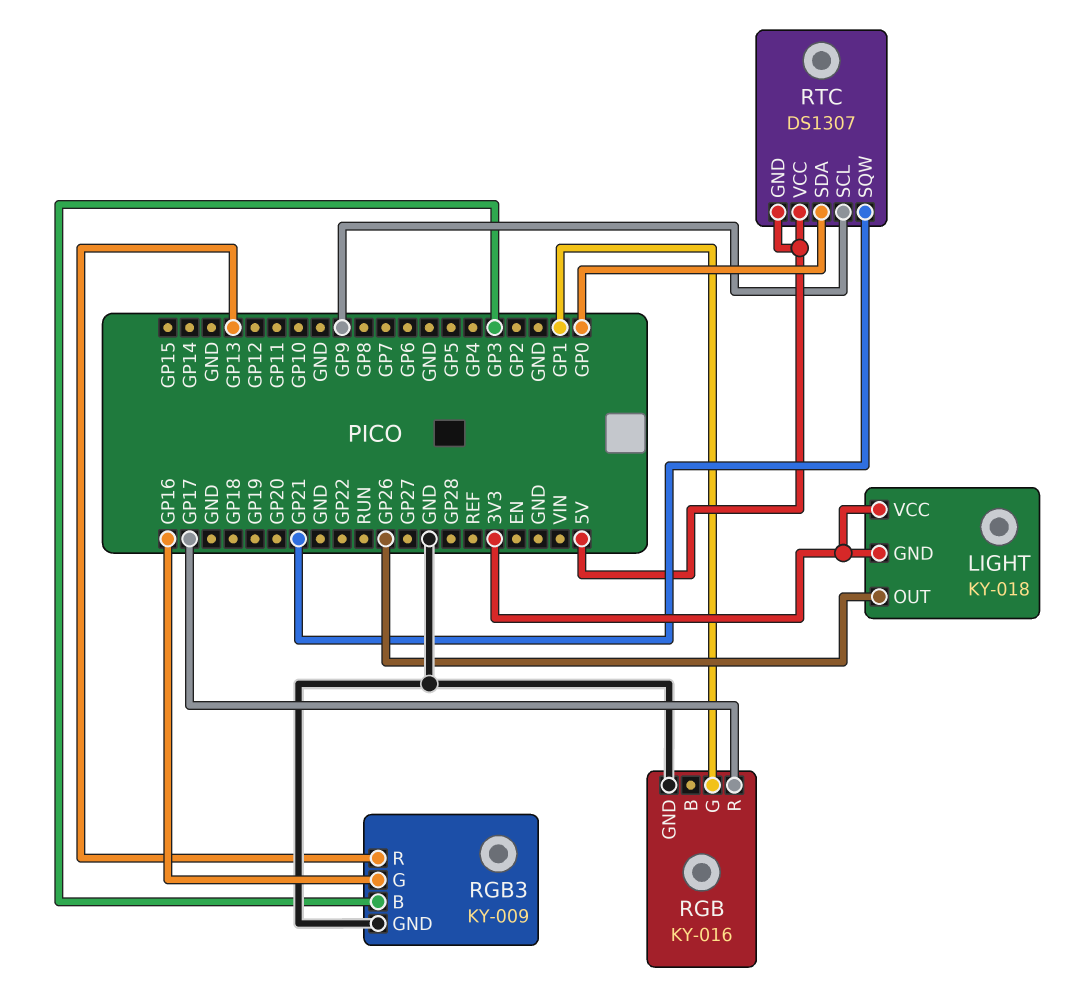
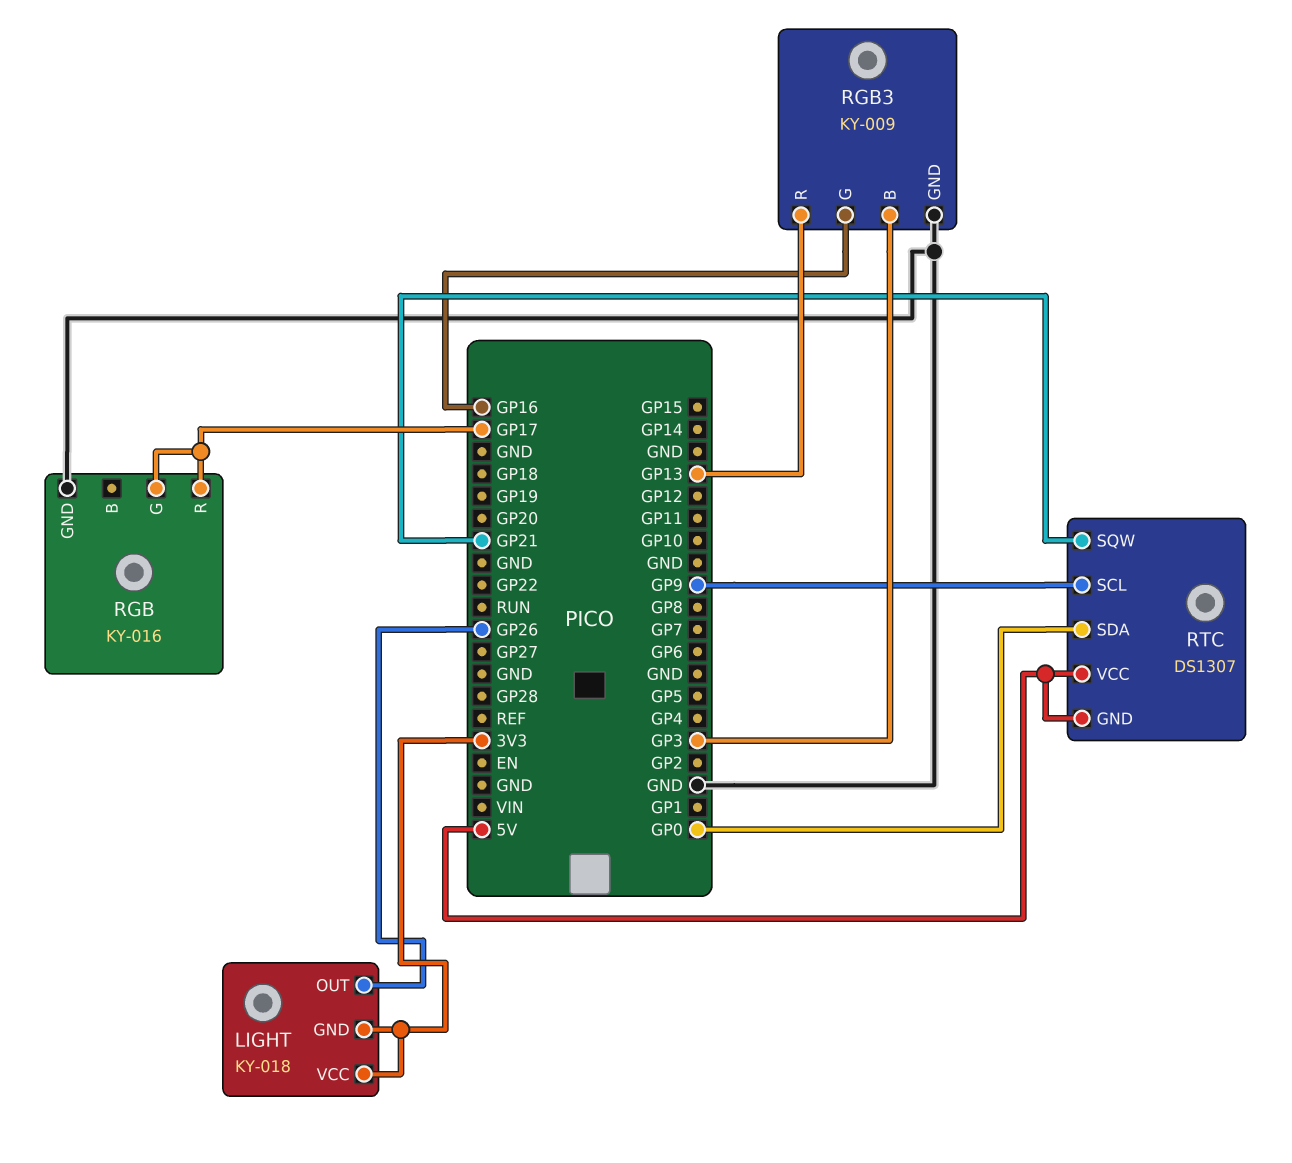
RGB pin G: GP1 -> GP17

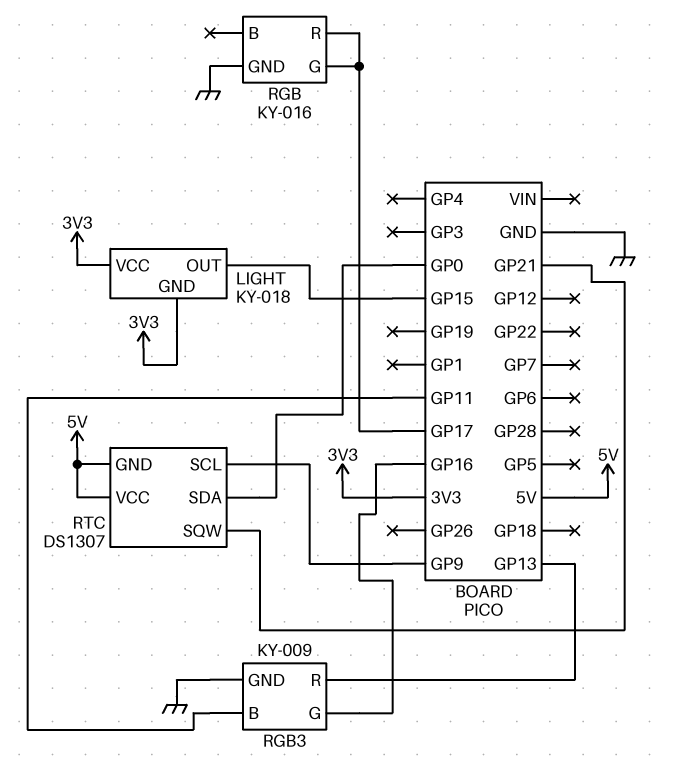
LIGHT pin OUT: GP26 -> GP15
RGB3 pin B: GP3 -> GP11

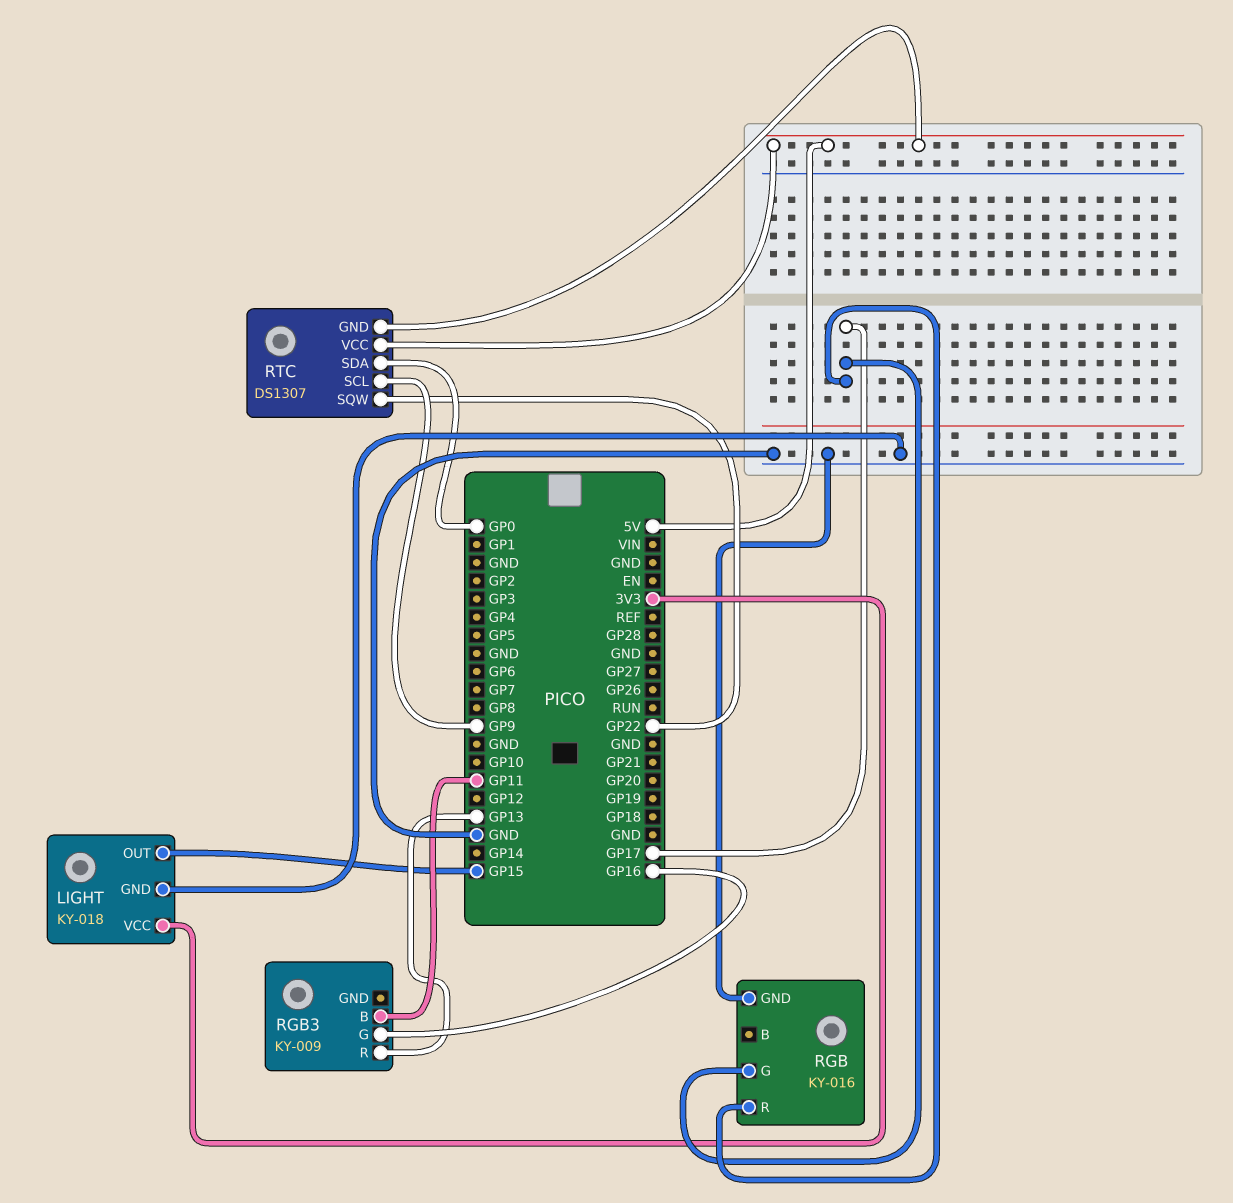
LIGHT pin GND: 3V3 -> GND
RGB3 pin GND: GND -> none
RTC pin SQW: GP21 -> GP22

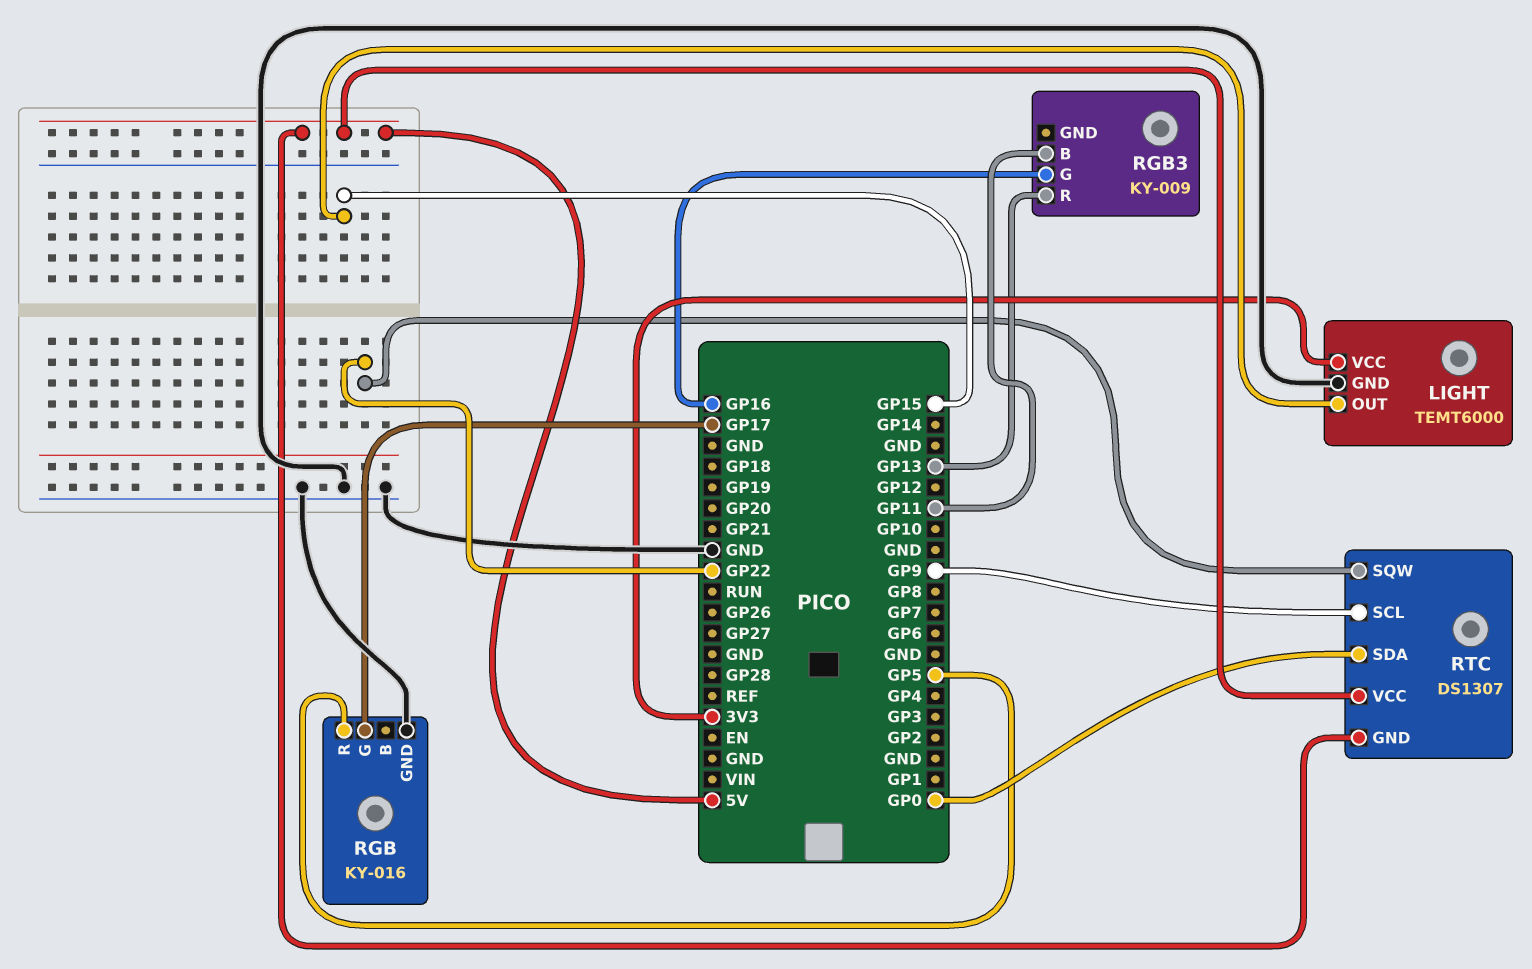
LIGHT: KY-018 -> TEMT6000
RGB pin R: GP17 -> GP5

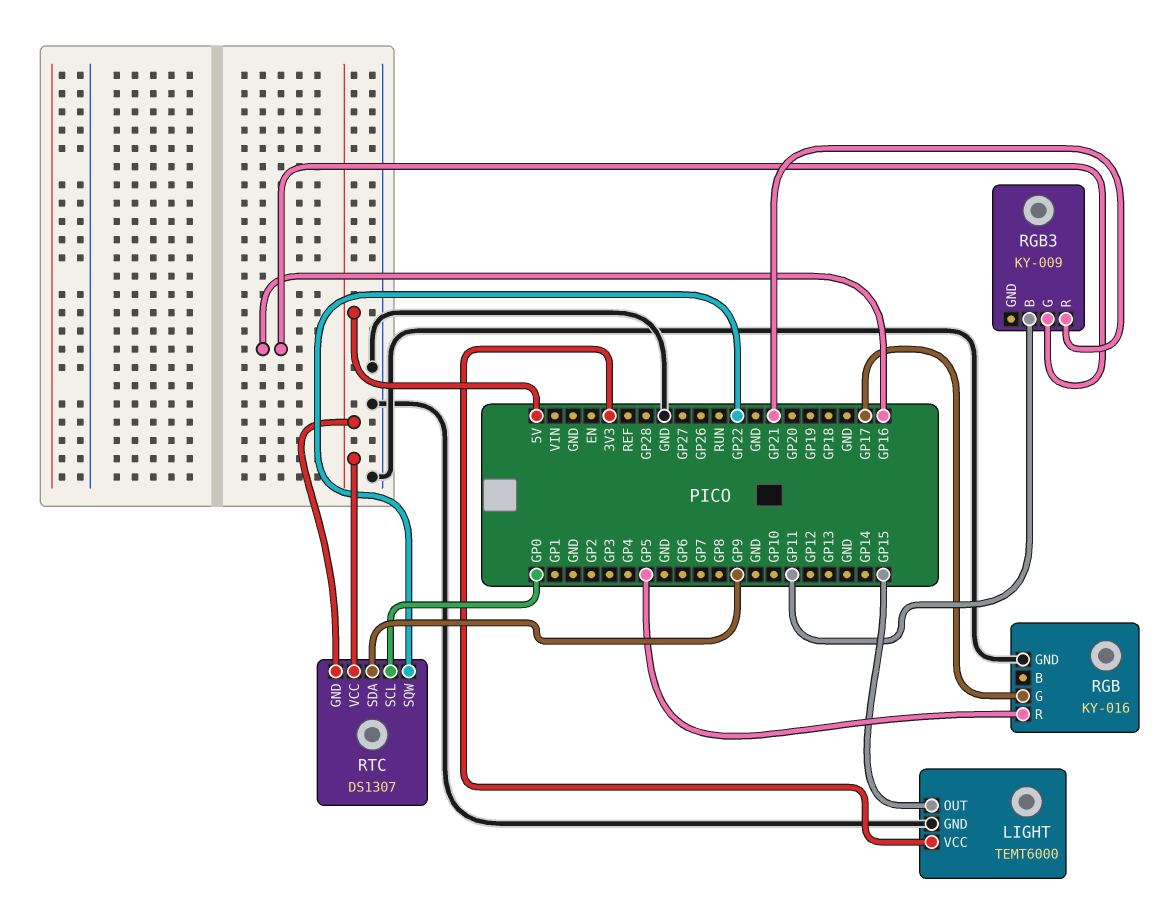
RGB3 pin R: GP13 -> GP21
RTC pin SCL: GP9 -> GP0
RTC pin SDA: GP0 -> GP9

